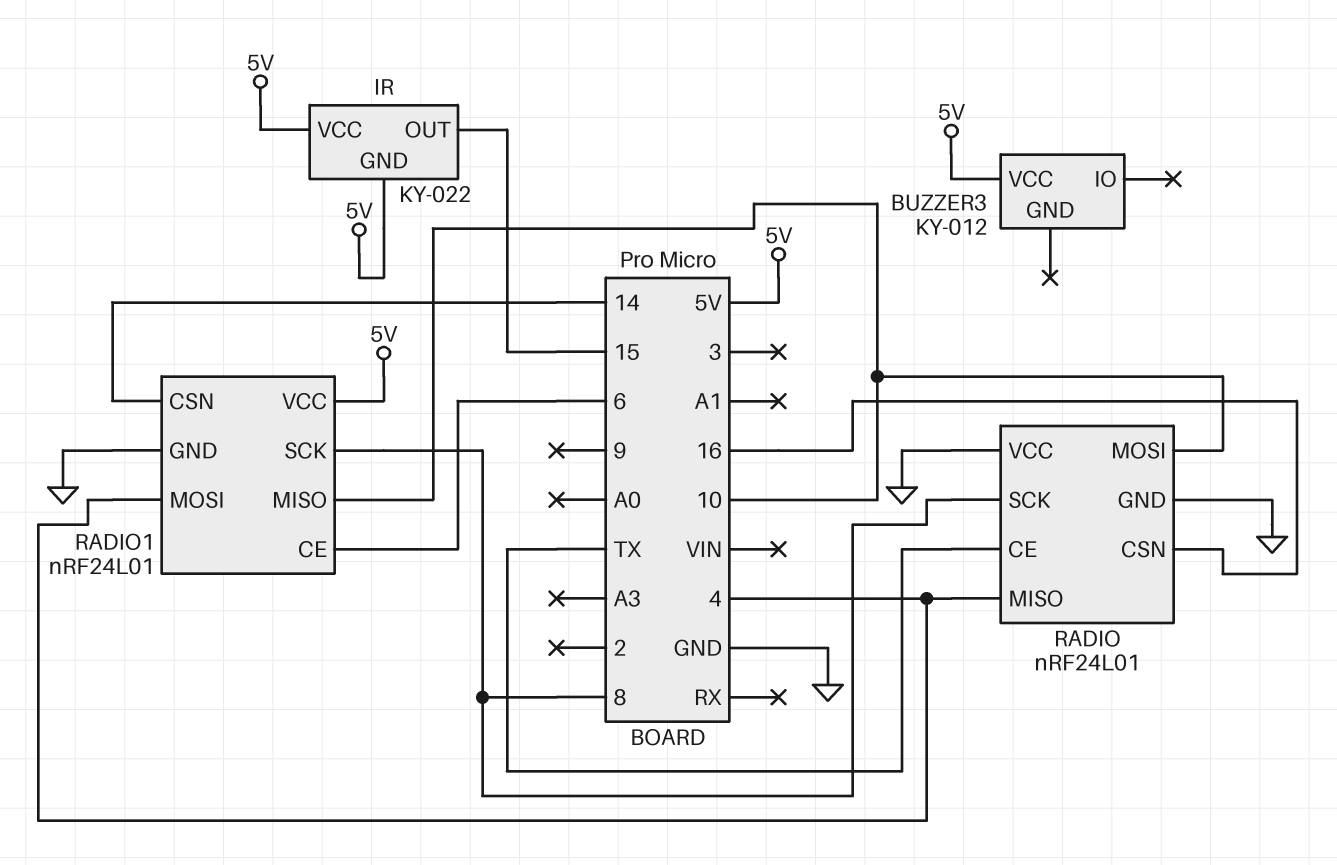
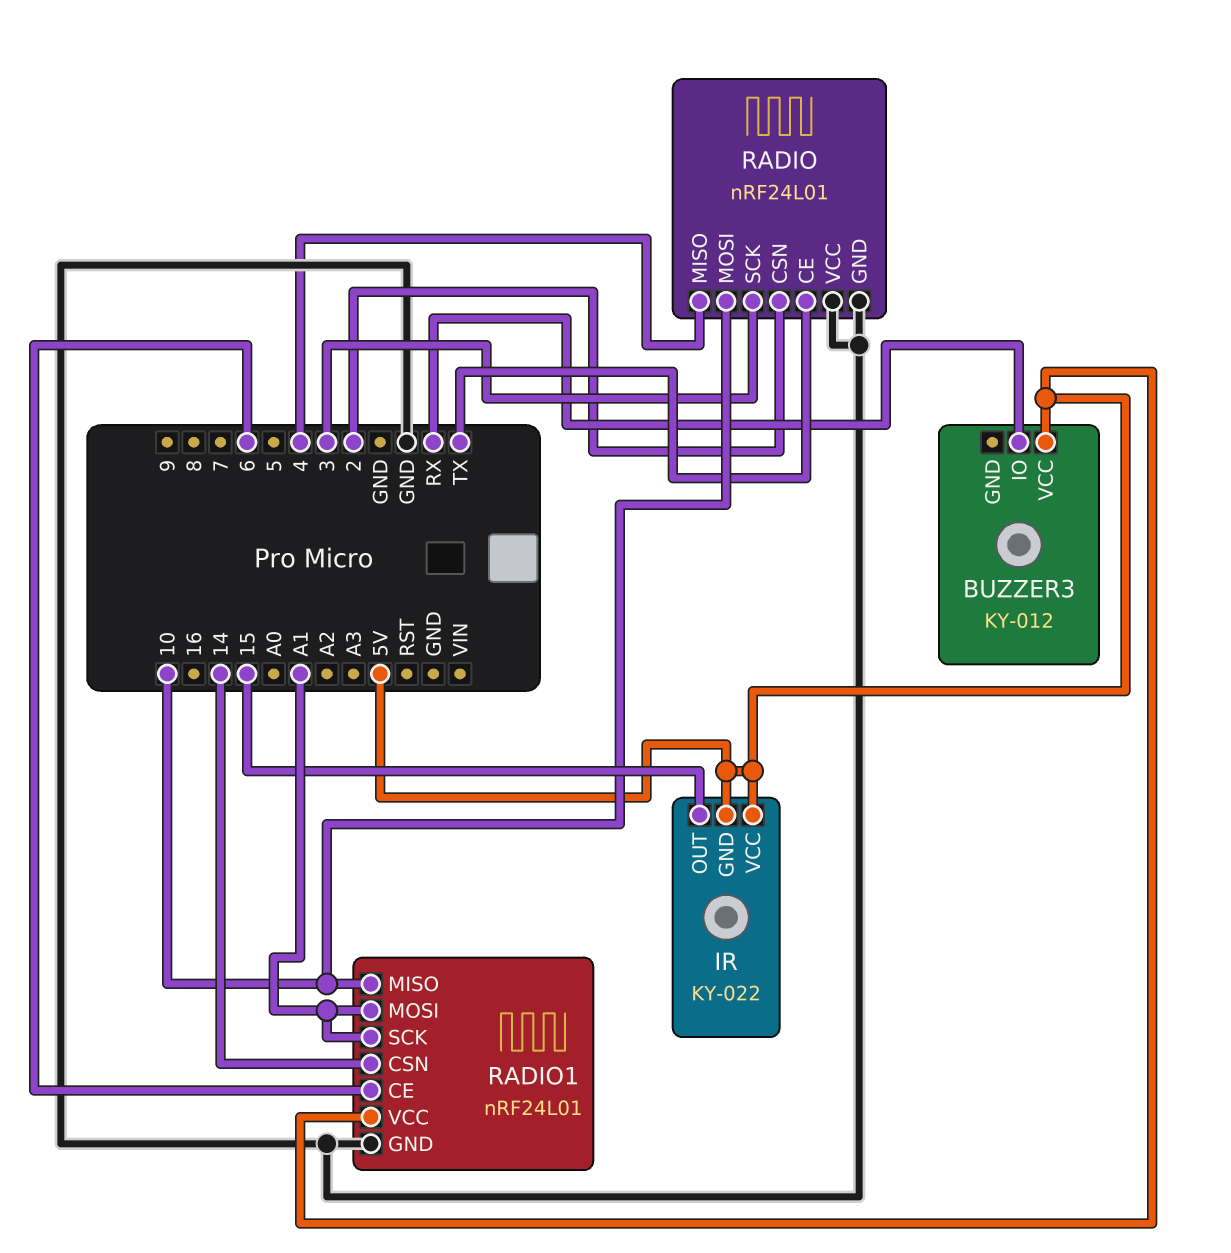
BUZZER3 pin IO: none -> RX
RADIO pin CSN: 16 -> 2
RADIO pin SCK: 8 -> 3
RADIO1 pin MOSI: 4 -> A1
RADIO1 pin SCK: 8 -> A1

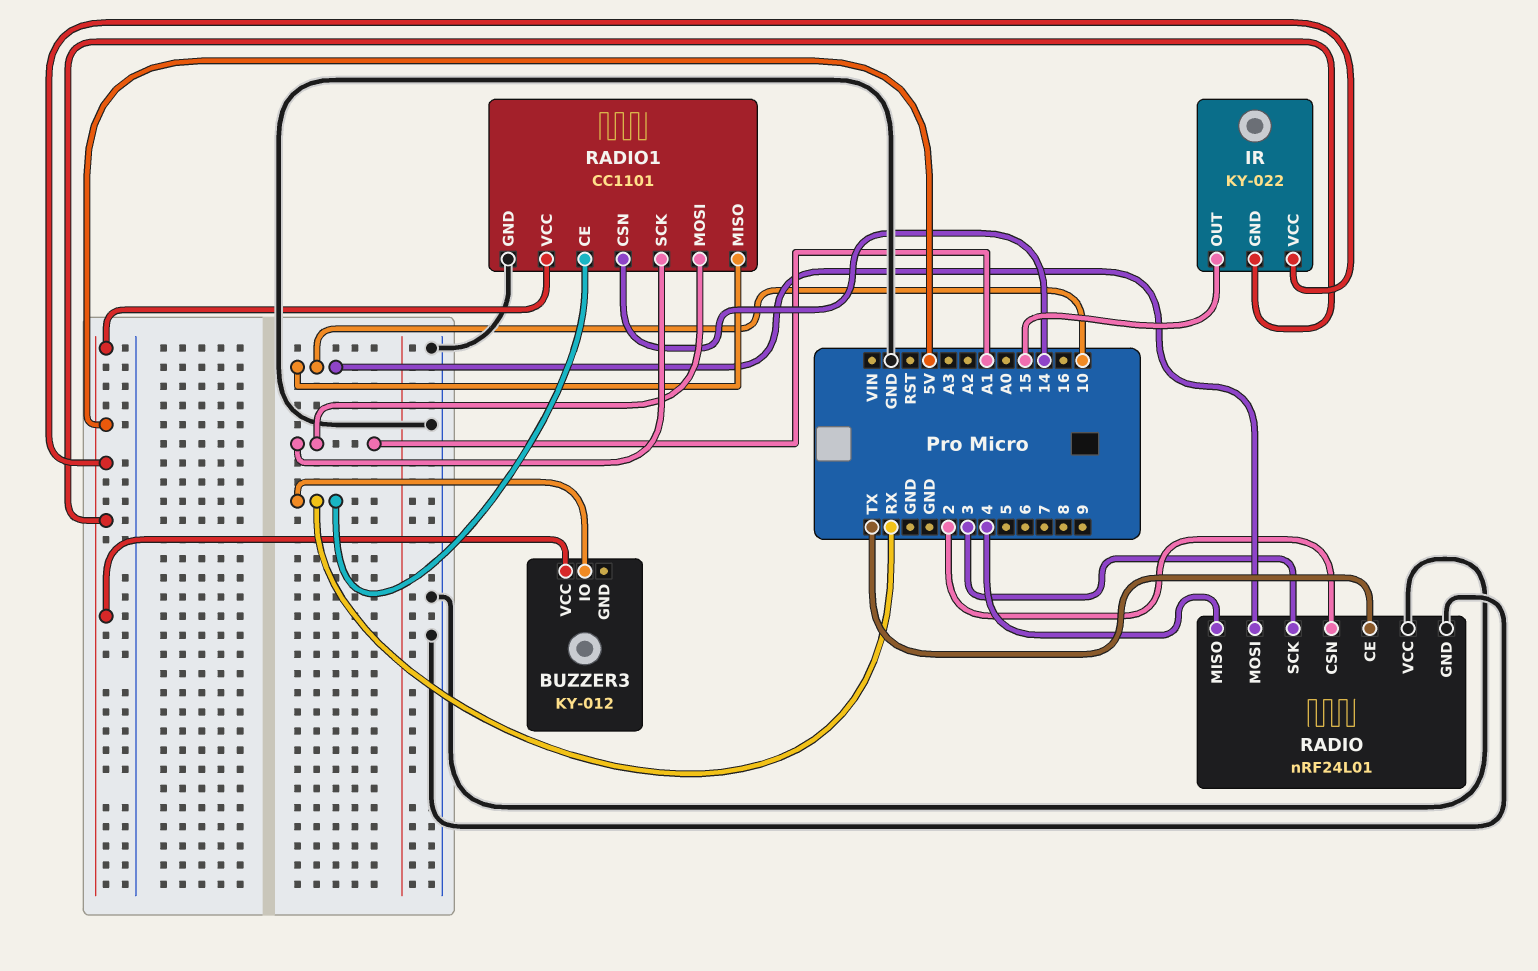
RADIO1: nRF24L01 -> CC1101
RADIO1 pin CE: 6 -> RX

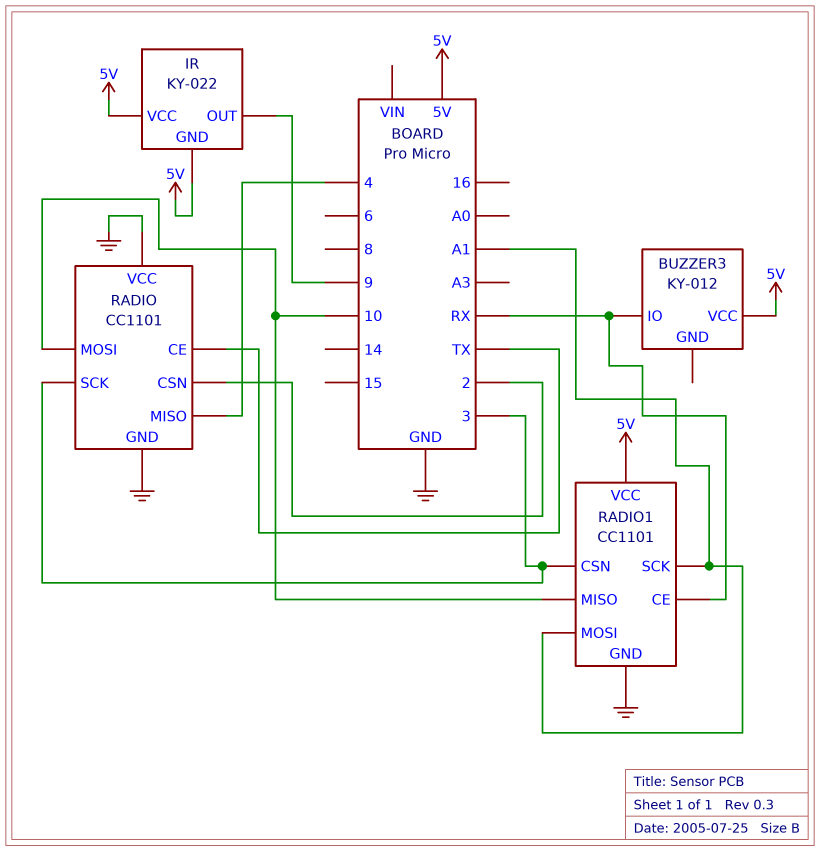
IR pin OUT: 15 -> 9
RADIO: nRF24L01 -> CC1101
RADIO1 pin CSN: 14 -> 3

